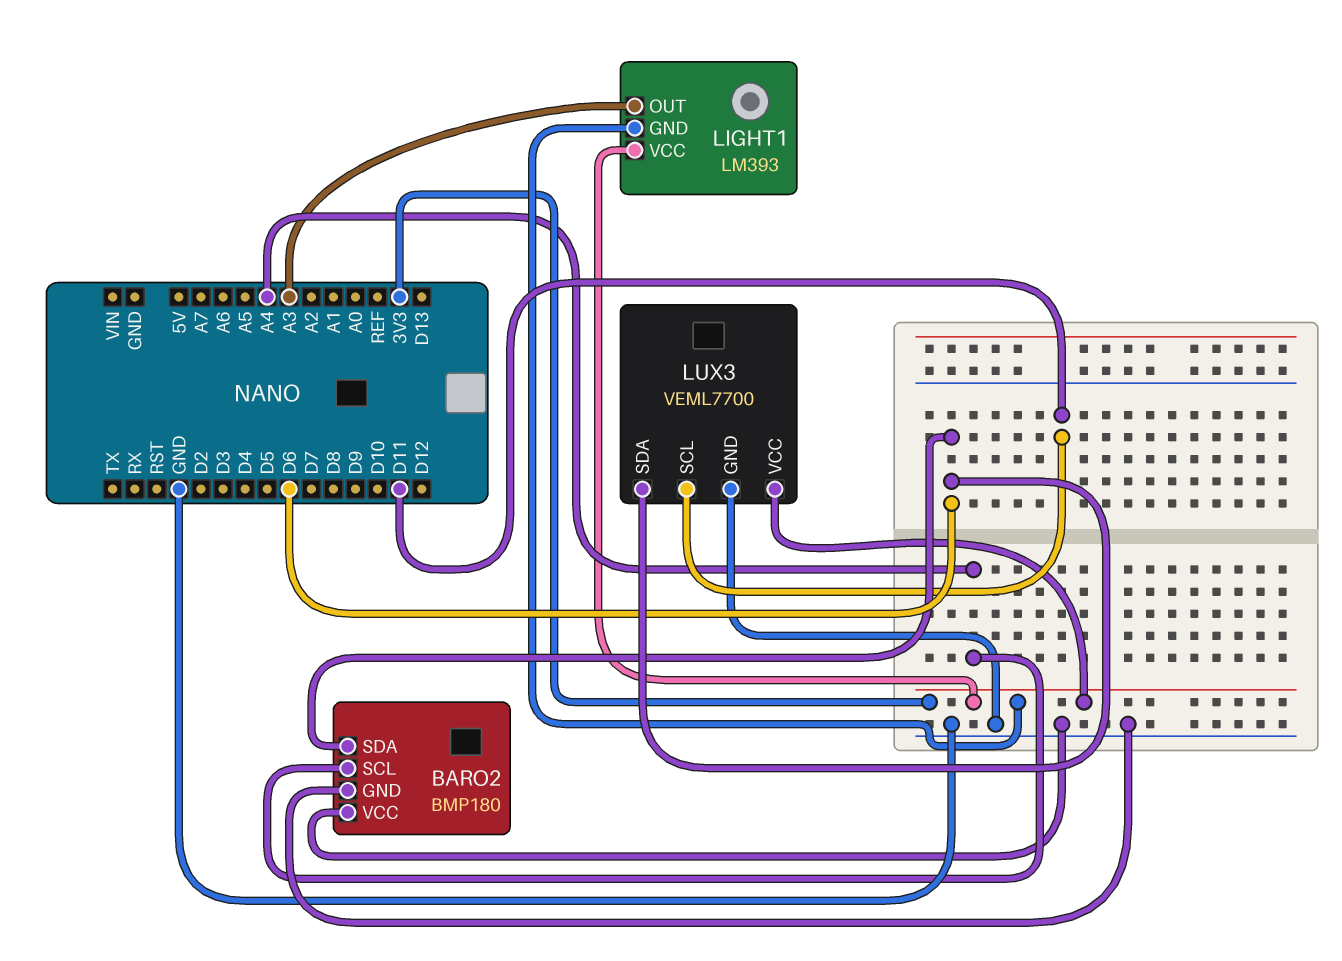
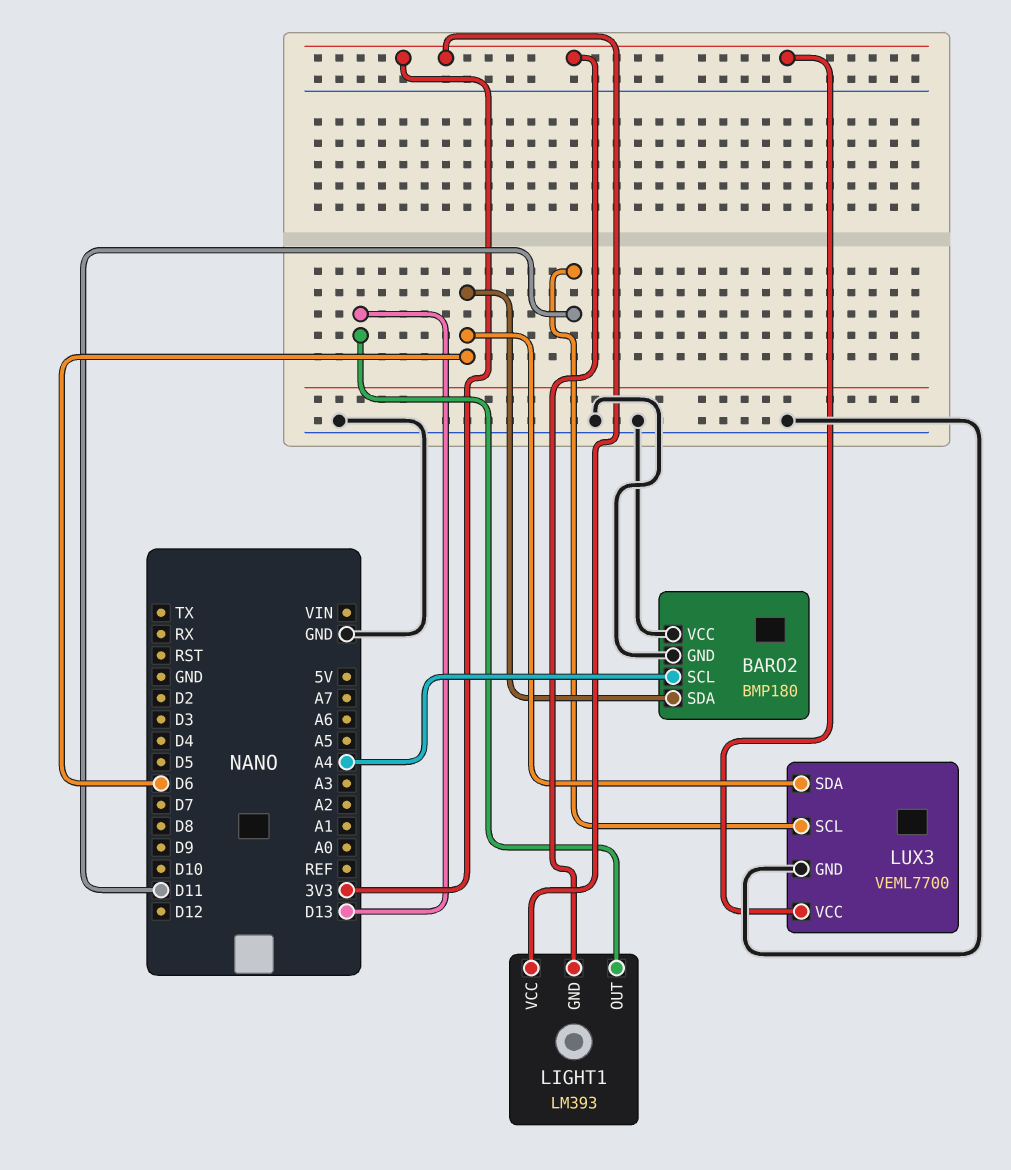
LIGHT1 pin OUT: A3 -> D13

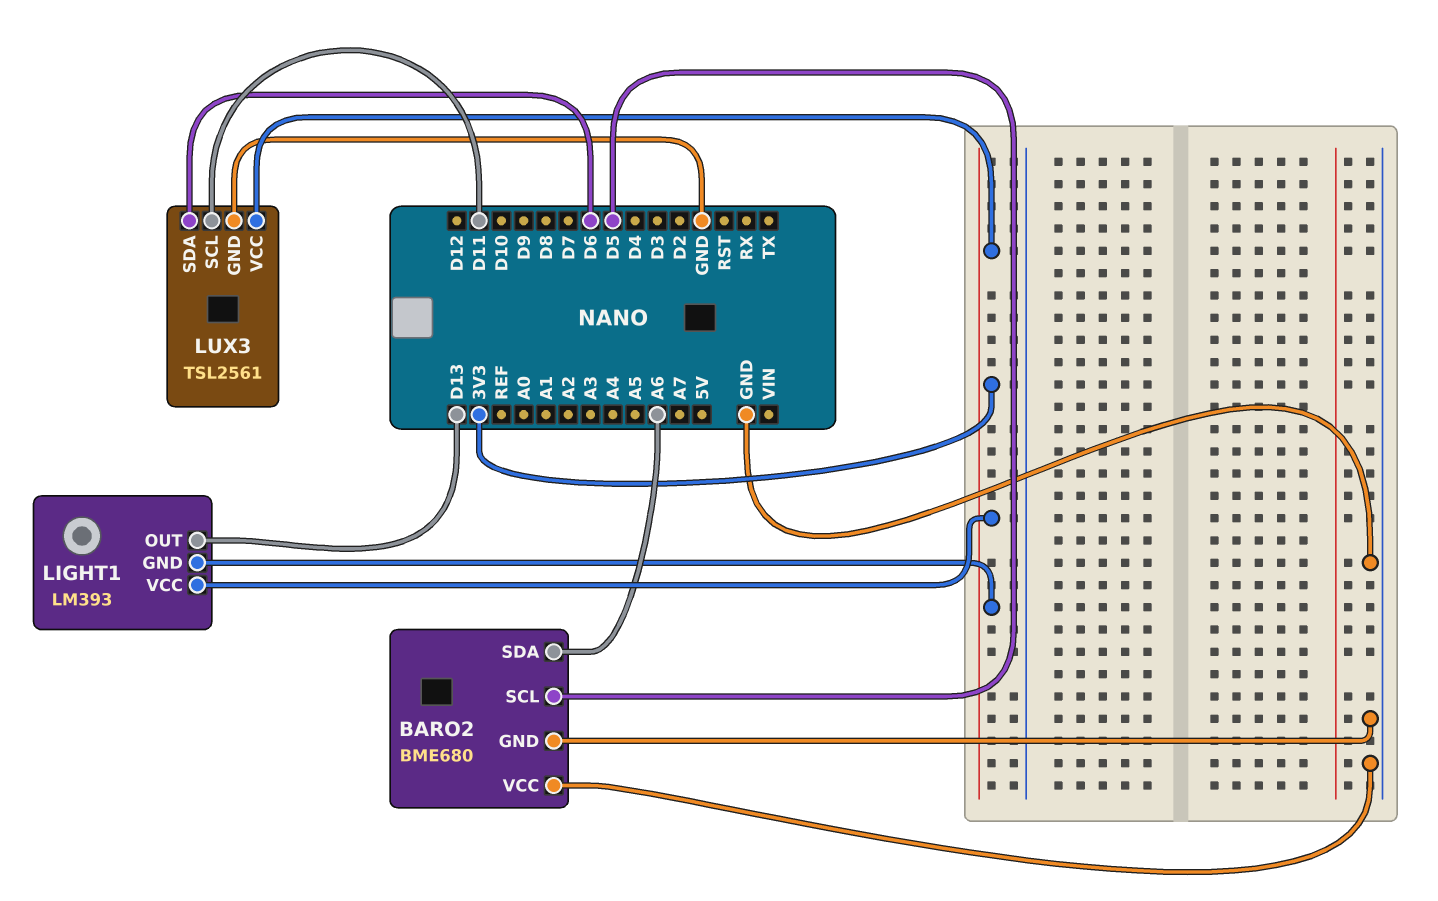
BARO2: BMP180 -> BME680
BARO2 pin SCL: A4 -> D5
BARO2 pin SDA: D6 -> A6
LUX3: VEML7700 -> TSL2561

